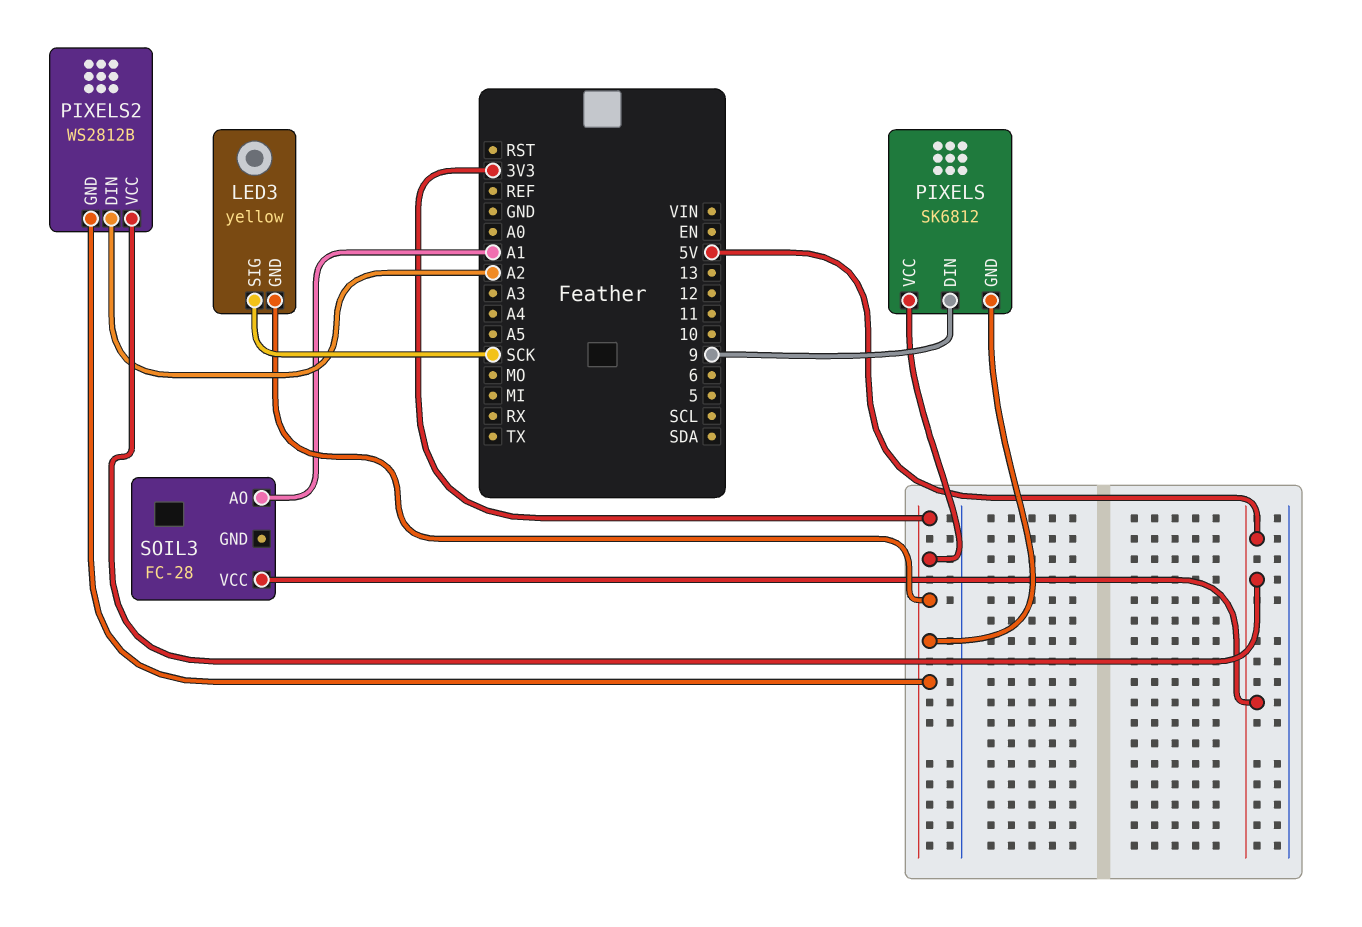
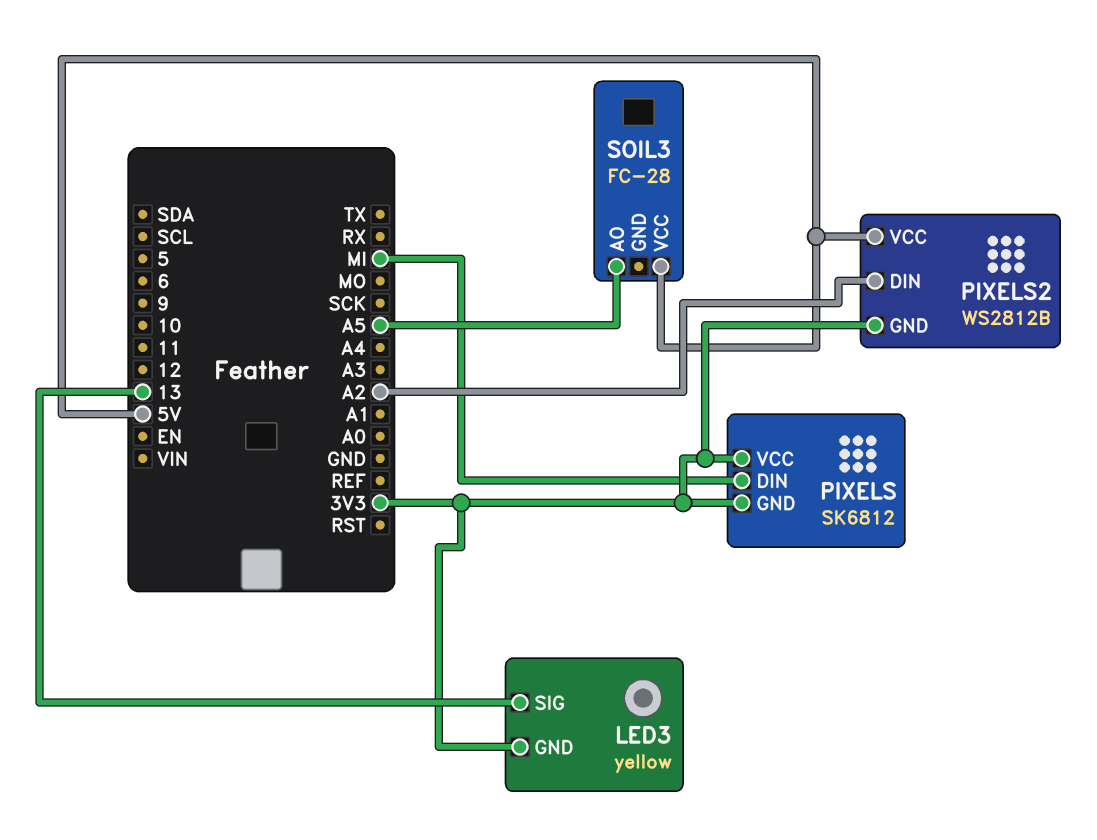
LED3 pin SIG: SCK -> 13
PIXELS pin DIN: 9 -> MI
SOIL3 pin AO: A1 -> A5

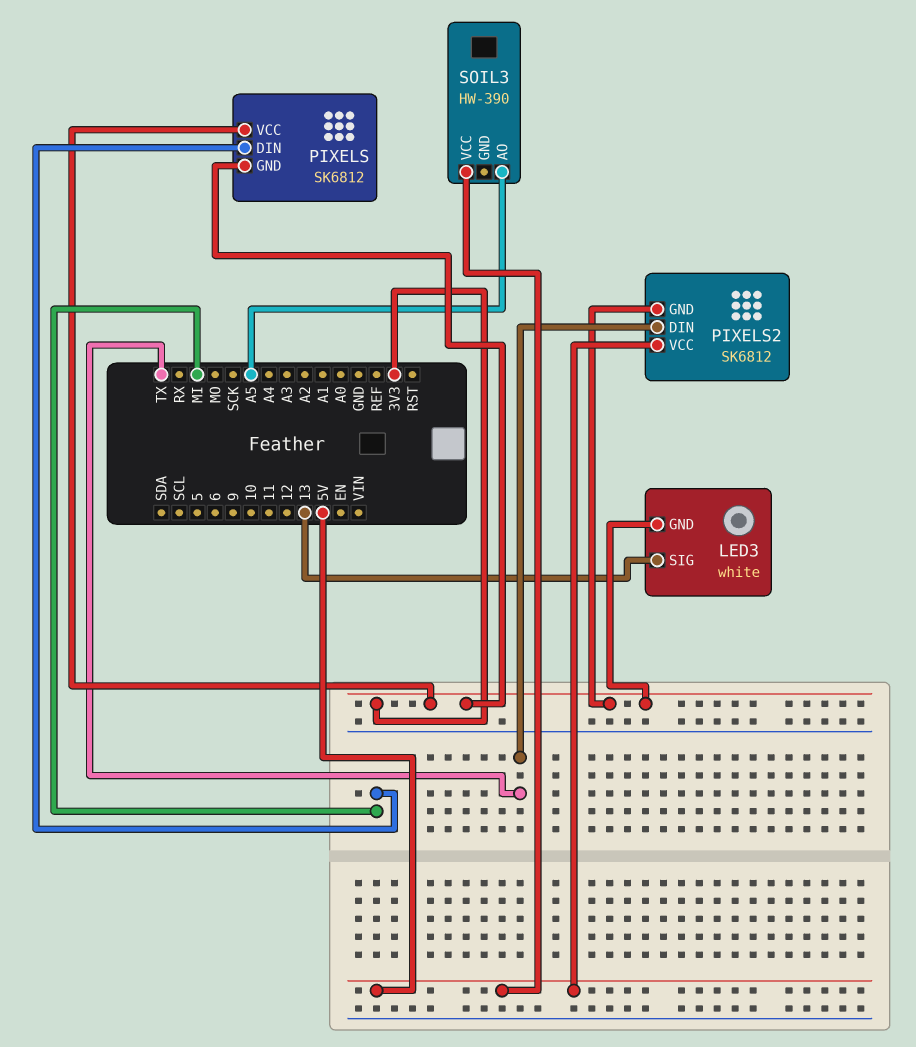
LED3: yellow -> white
PIXELS2: WS2812B -> SK6812
PIXELS2 pin DIN: A2 -> TX
SOIL3: FC-28 -> HW-390

